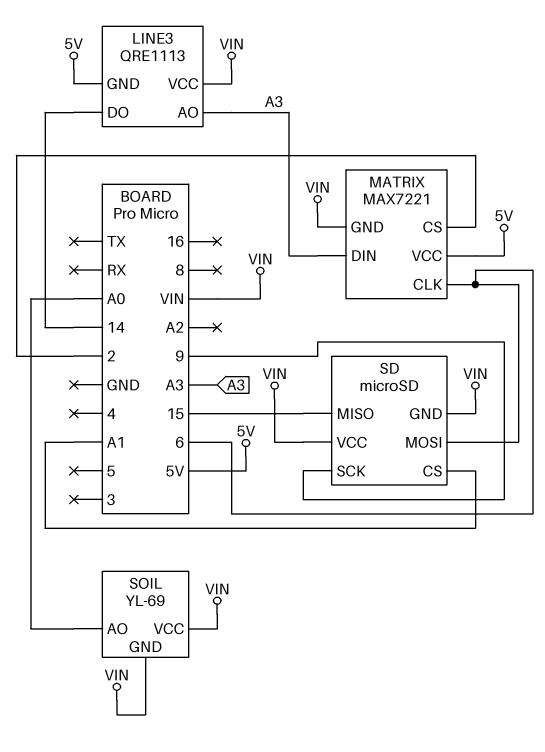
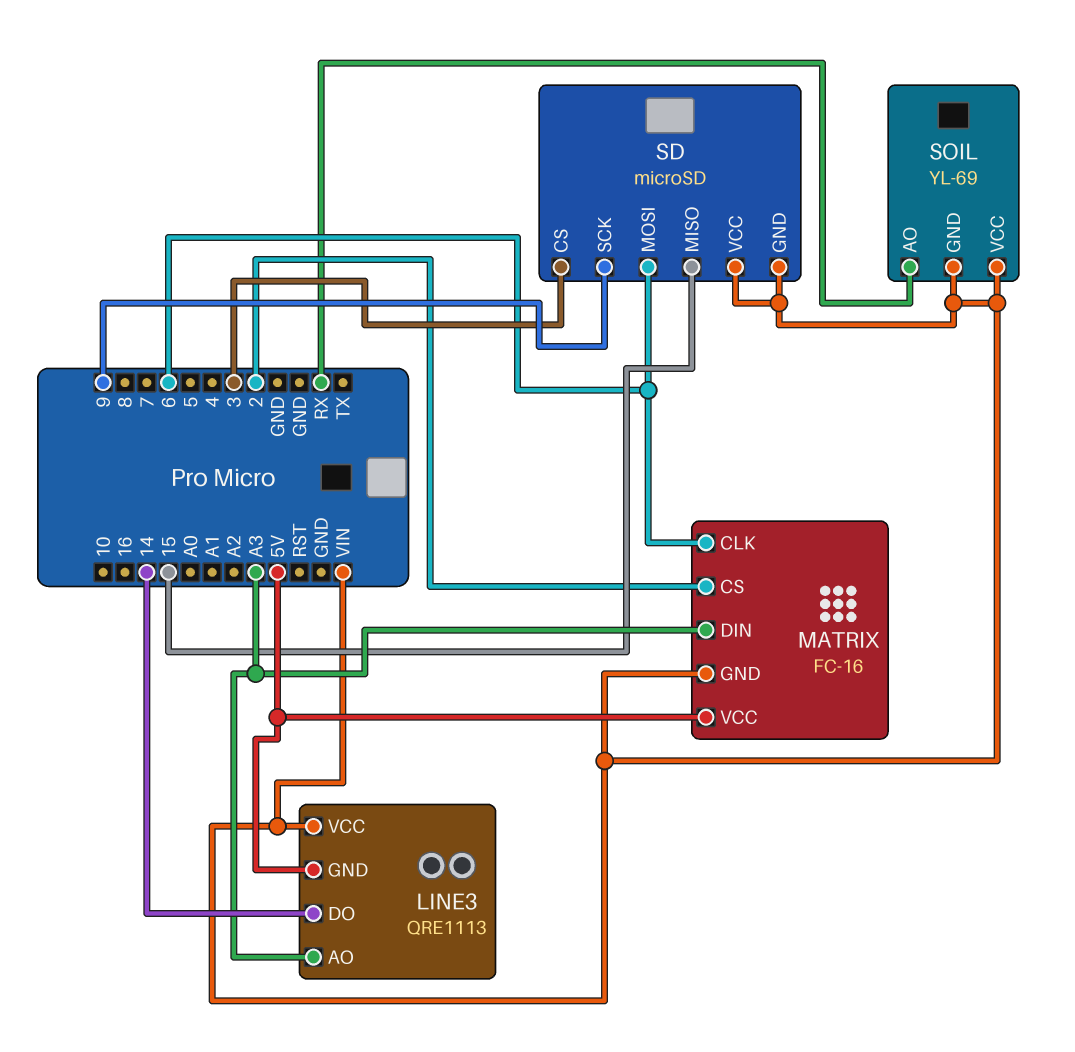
MATRIX: MAX7221 -> FC-16
SD pin CS: A1 -> 3
SOIL pin AO: A0 -> RX

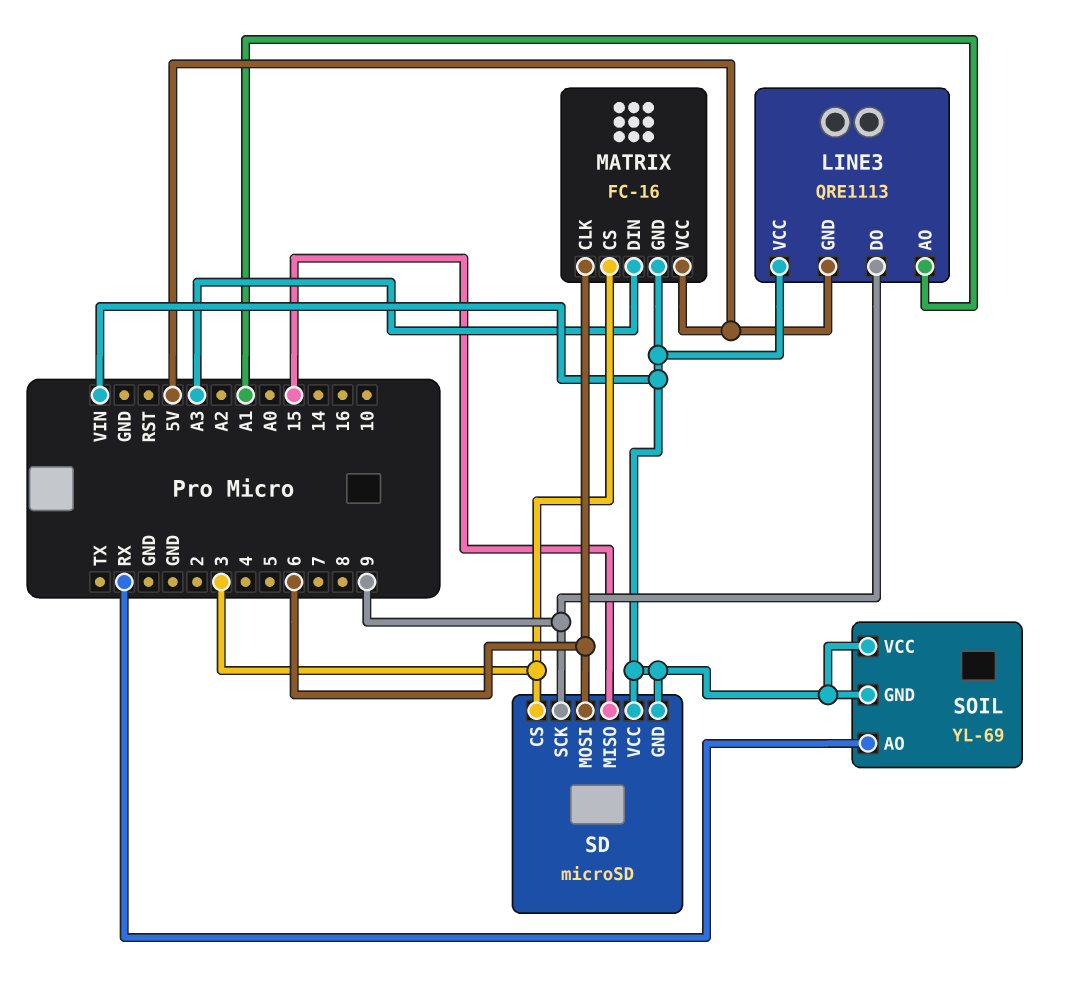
LINE3 pin AO: A3 -> A1
LINE3 pin DO: 14 -> 9
MATRIX pin CS: 2 -> 3

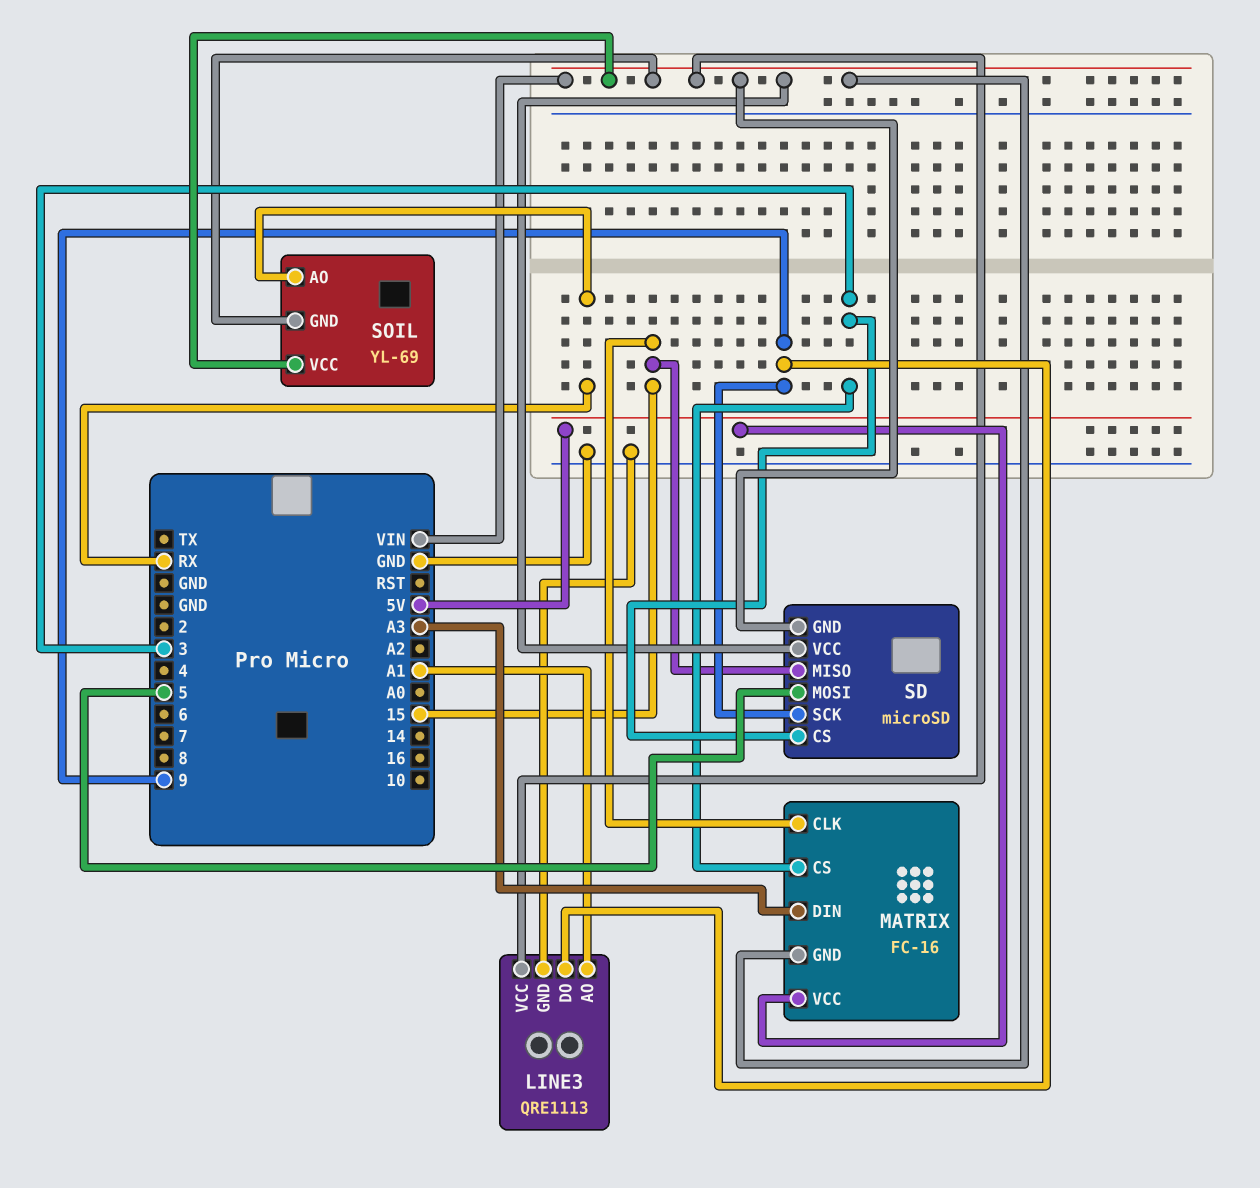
LINE3 pin GND: 5V -> GND
MATRIX pin CLK: 6 -> 15
SD pin MOSI: 6 -> 5

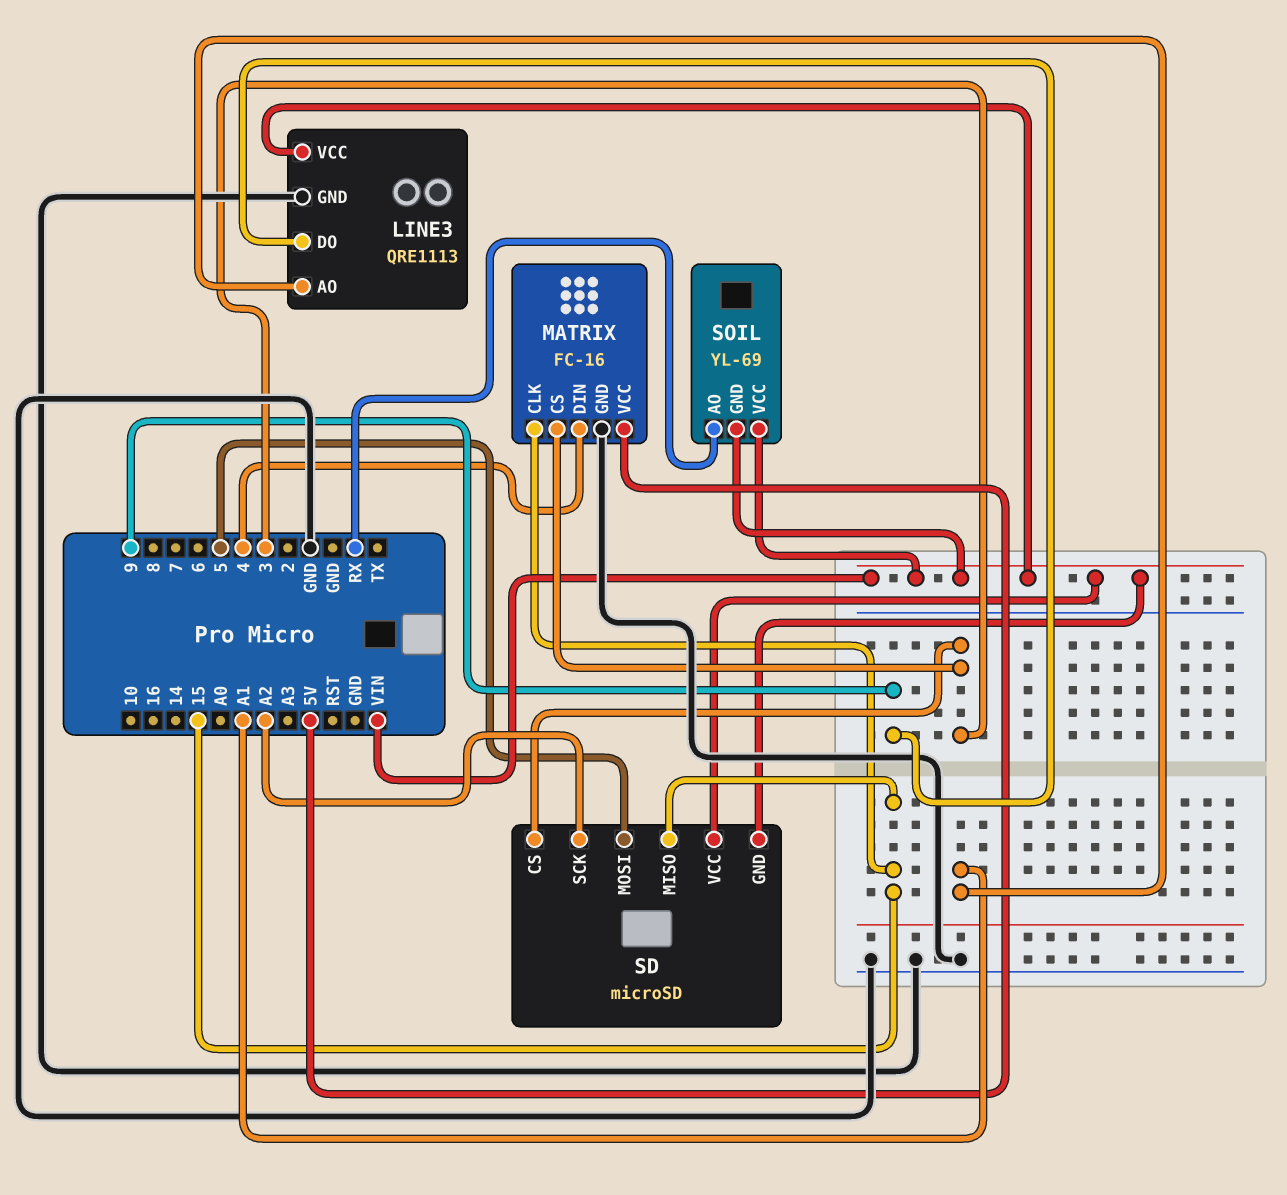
MATRIX pin DIN: A3 -> 4
MATRIX pin GND: VIN -> GND
SD pin SCK: 9 -> A2

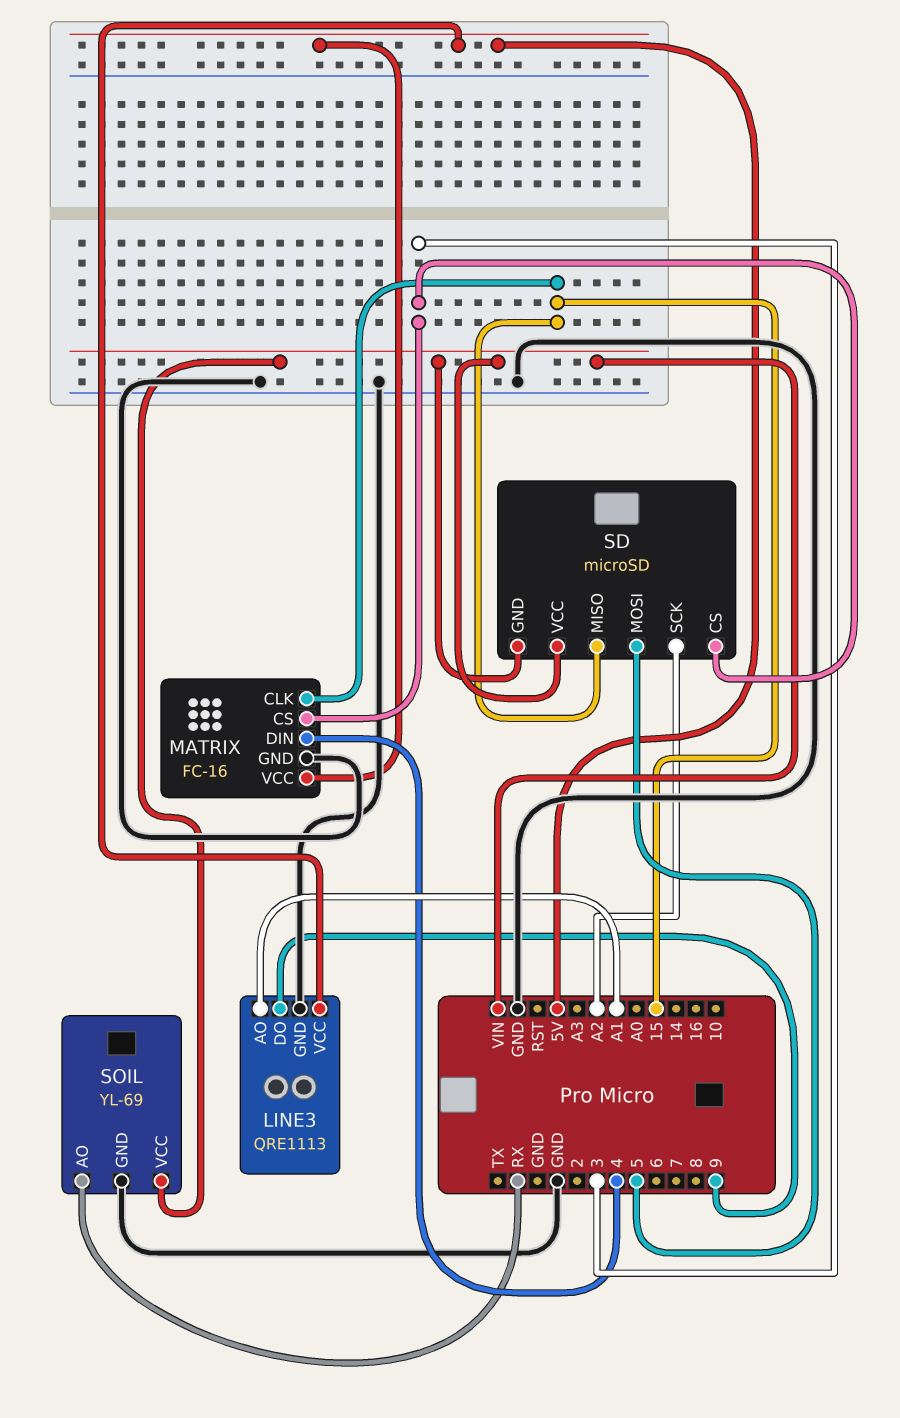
LINE3 pin VCC: VIN -> 5V
SOIL pin GND: VIN -> GND

